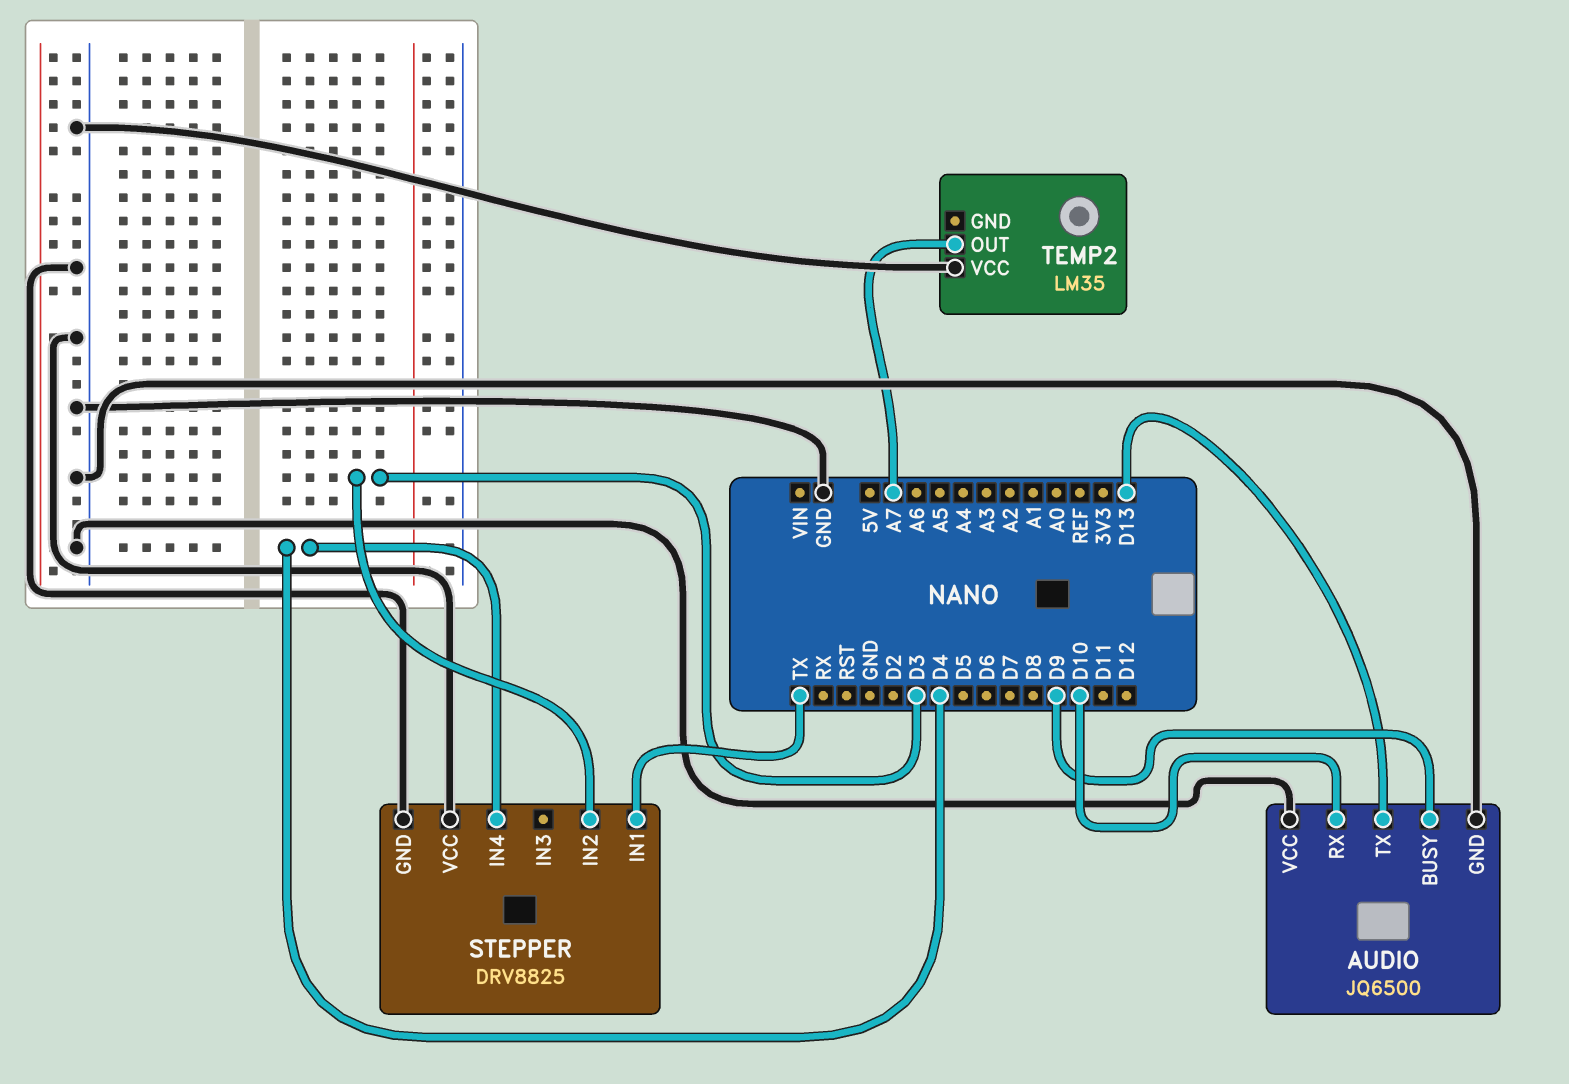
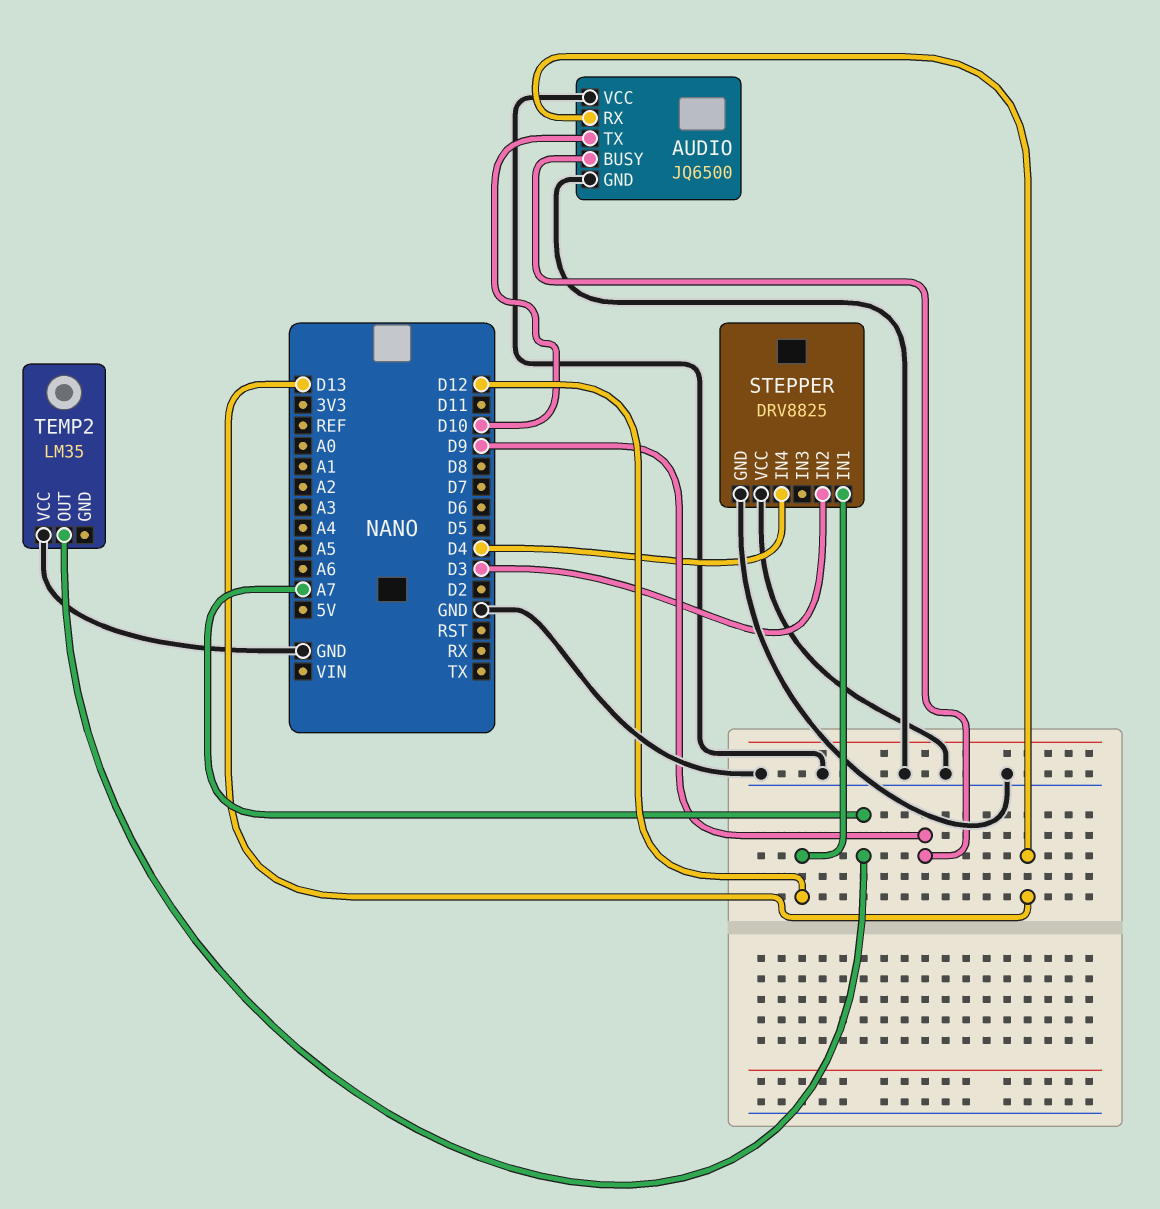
AUDIO pin RX: D10 -> D13
AUDIO pin TX: D13 -> D10
STEPPER pin IN1: TX -> D12

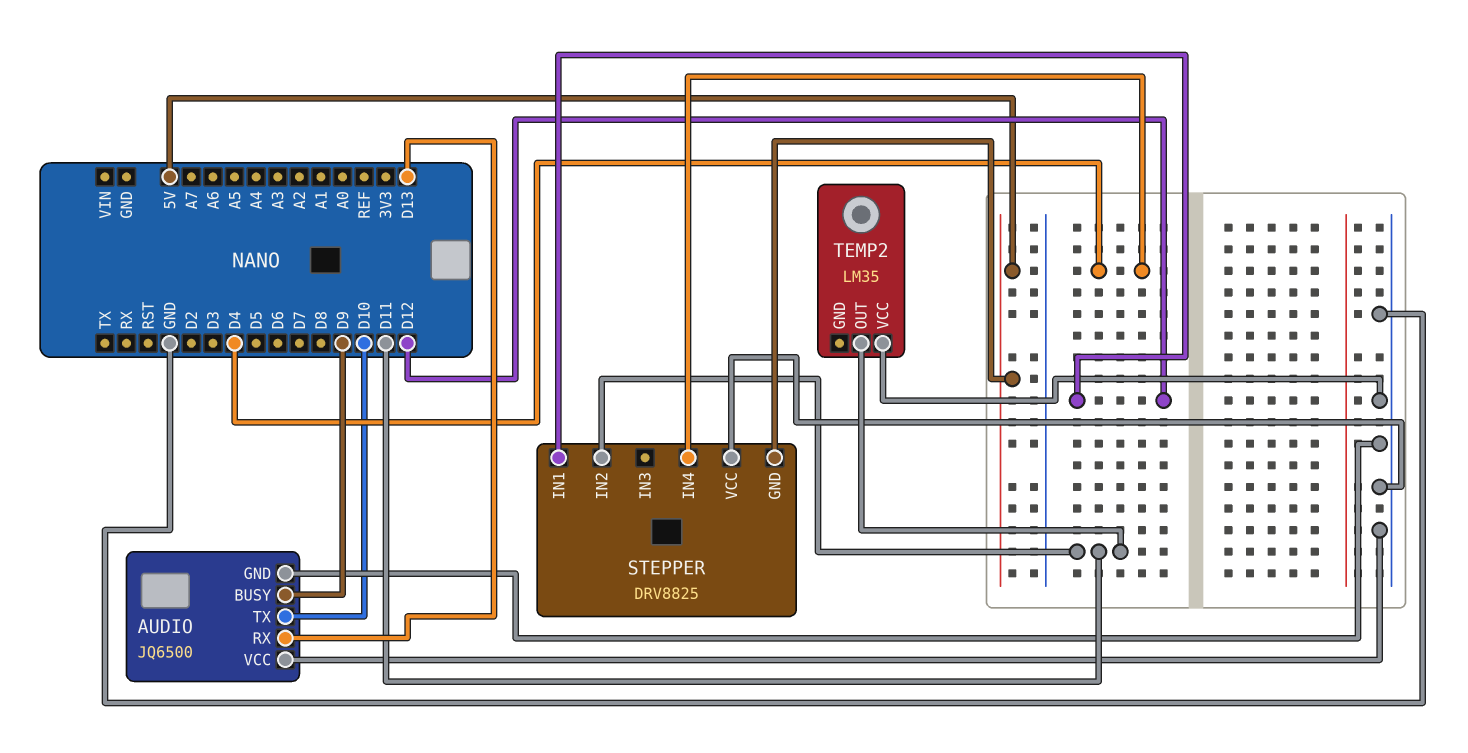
STEPPER pin GND: GND -> 5V
STEPPER pin IN2: D3 -> D11
TEMP2 pin OUT: A7 -> D11

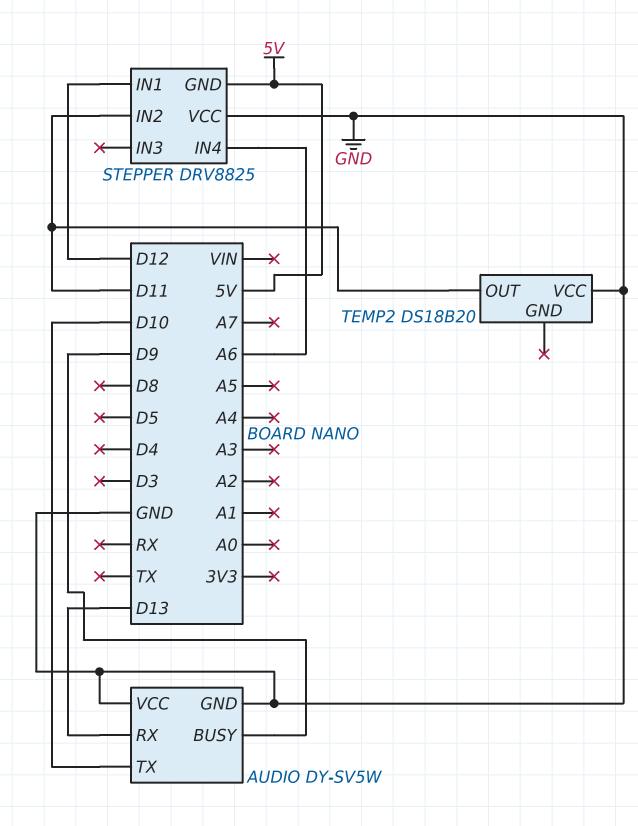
AUDIO: JQ6500 -> DY-SV5W
STEPPER pin IN4: D4 -> A6
TEMP2: LM35 -> DS18B20

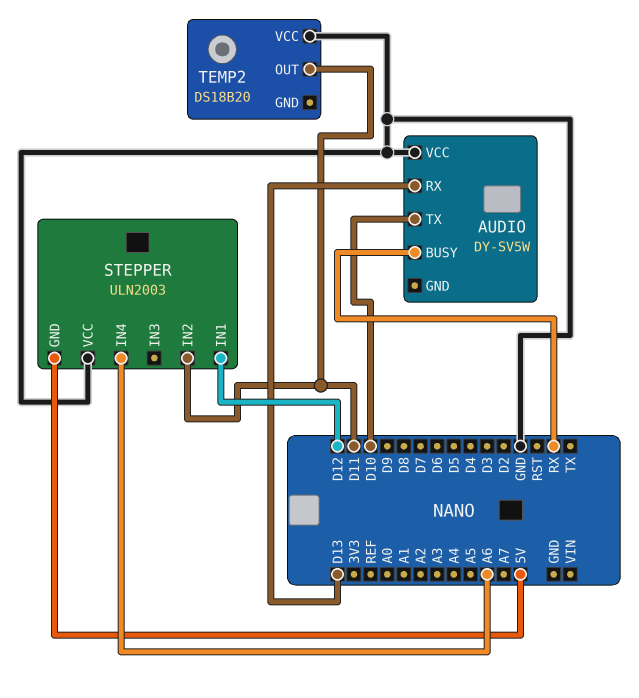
AUDIO pin BUSY: D9 -> RX
AUDIO pin GND: GND -> none
STEPPER: DRV8825 -> ULN2003

